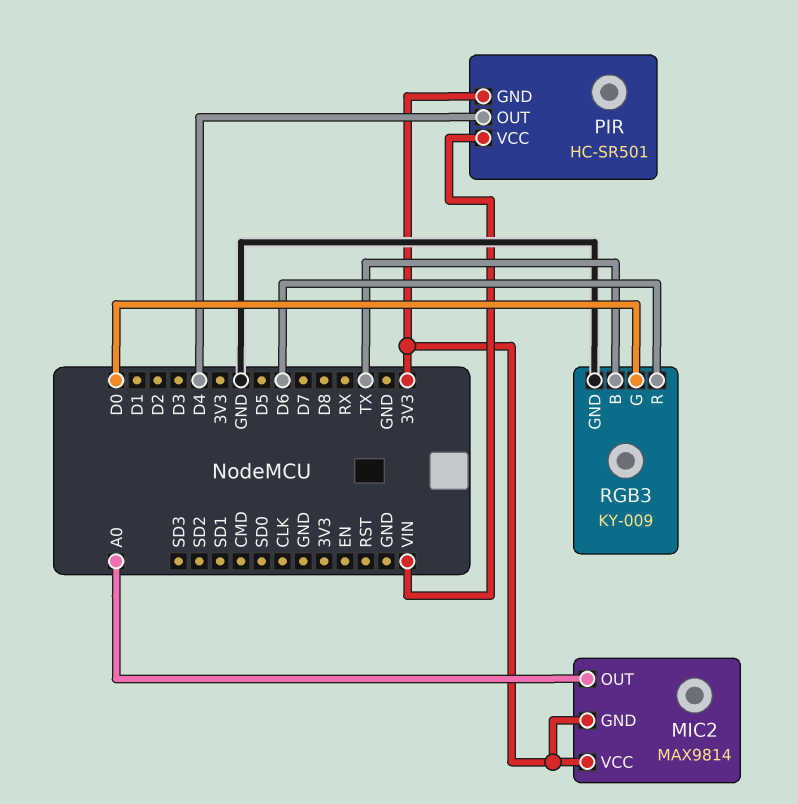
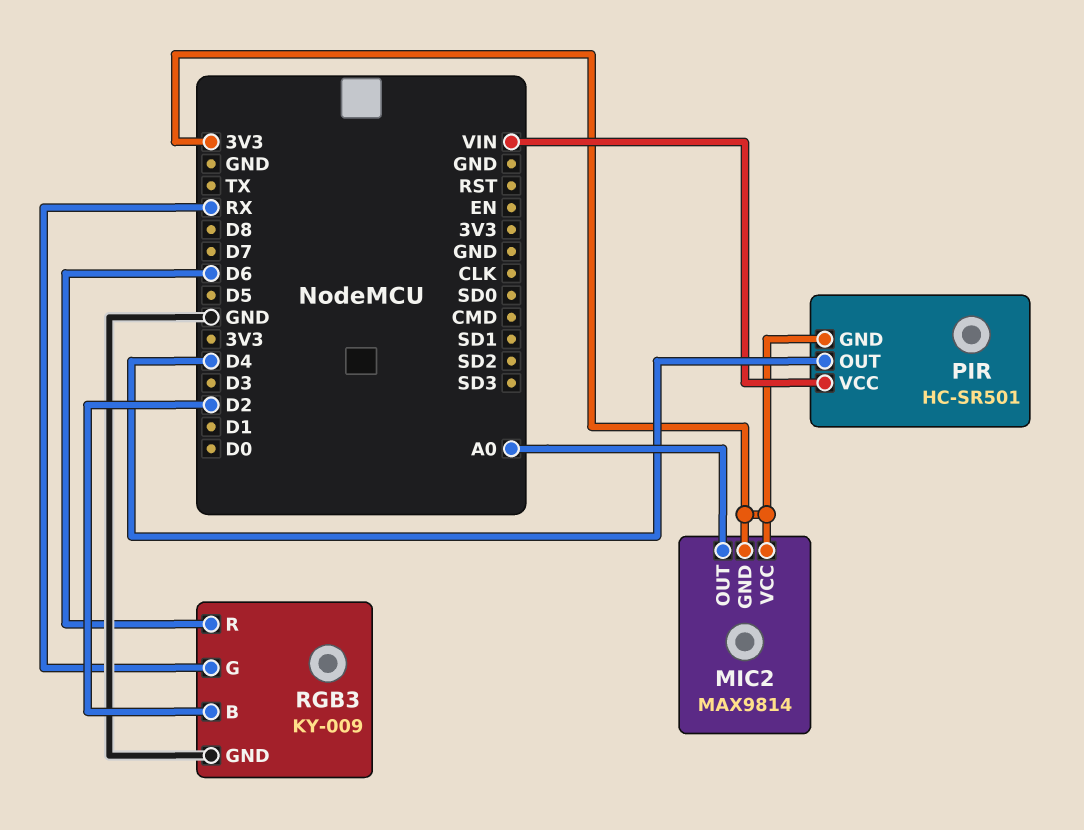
RGB3 pin B: TX -> D2
RGB3 pin G: D0 -> RX

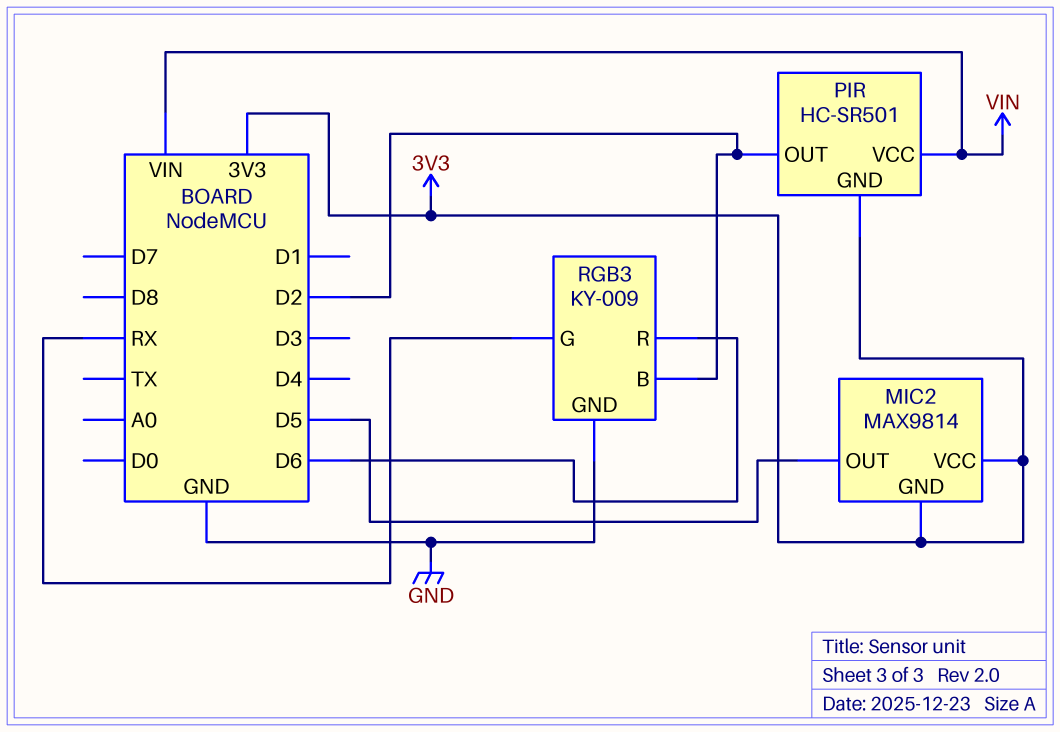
MIC2 pin OUT: A0 -> D5
PIR pin OUT: D4 -> D2

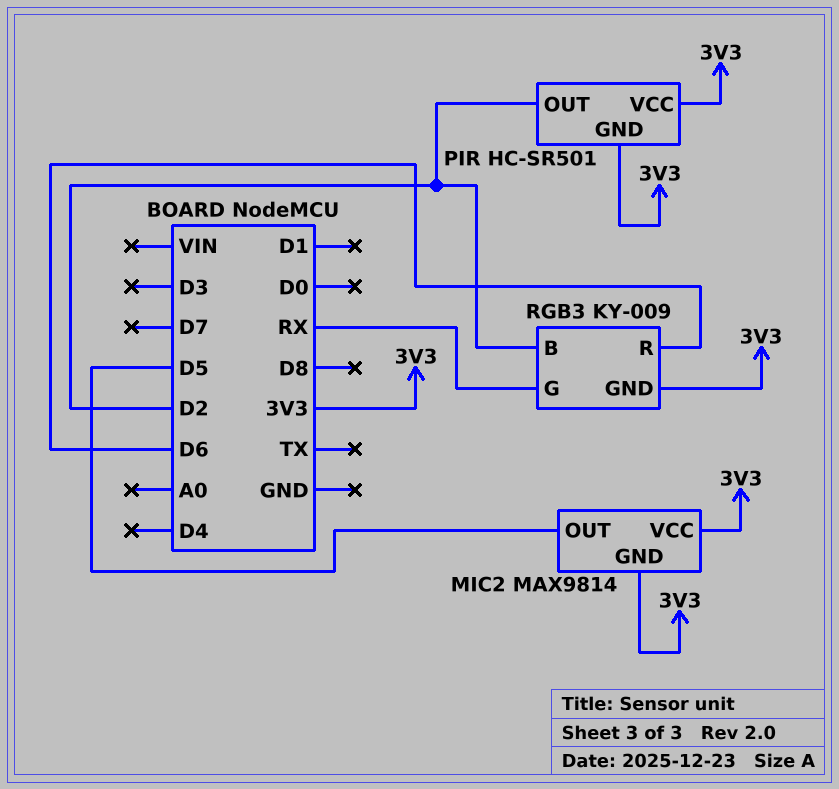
PIR pin VCC: VIN -> 3V3
RGB3 pin GND: GND -> 3V3

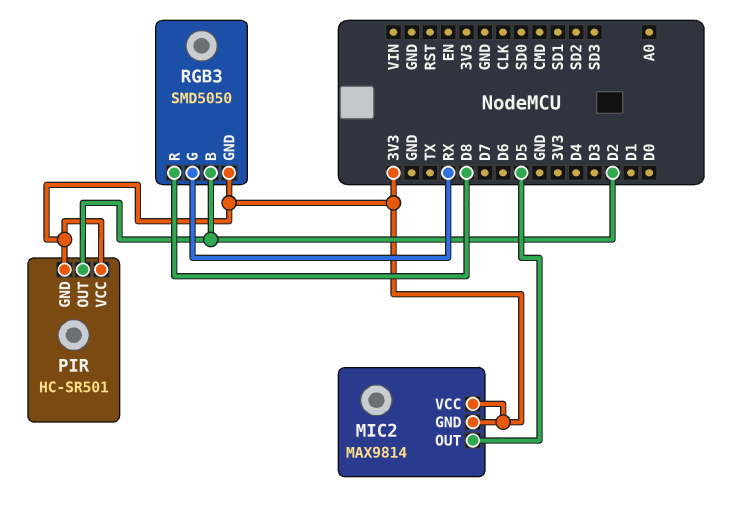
RGB3: KY-009 -> SMD5050
RGB3 pin R: D6 -> D8

